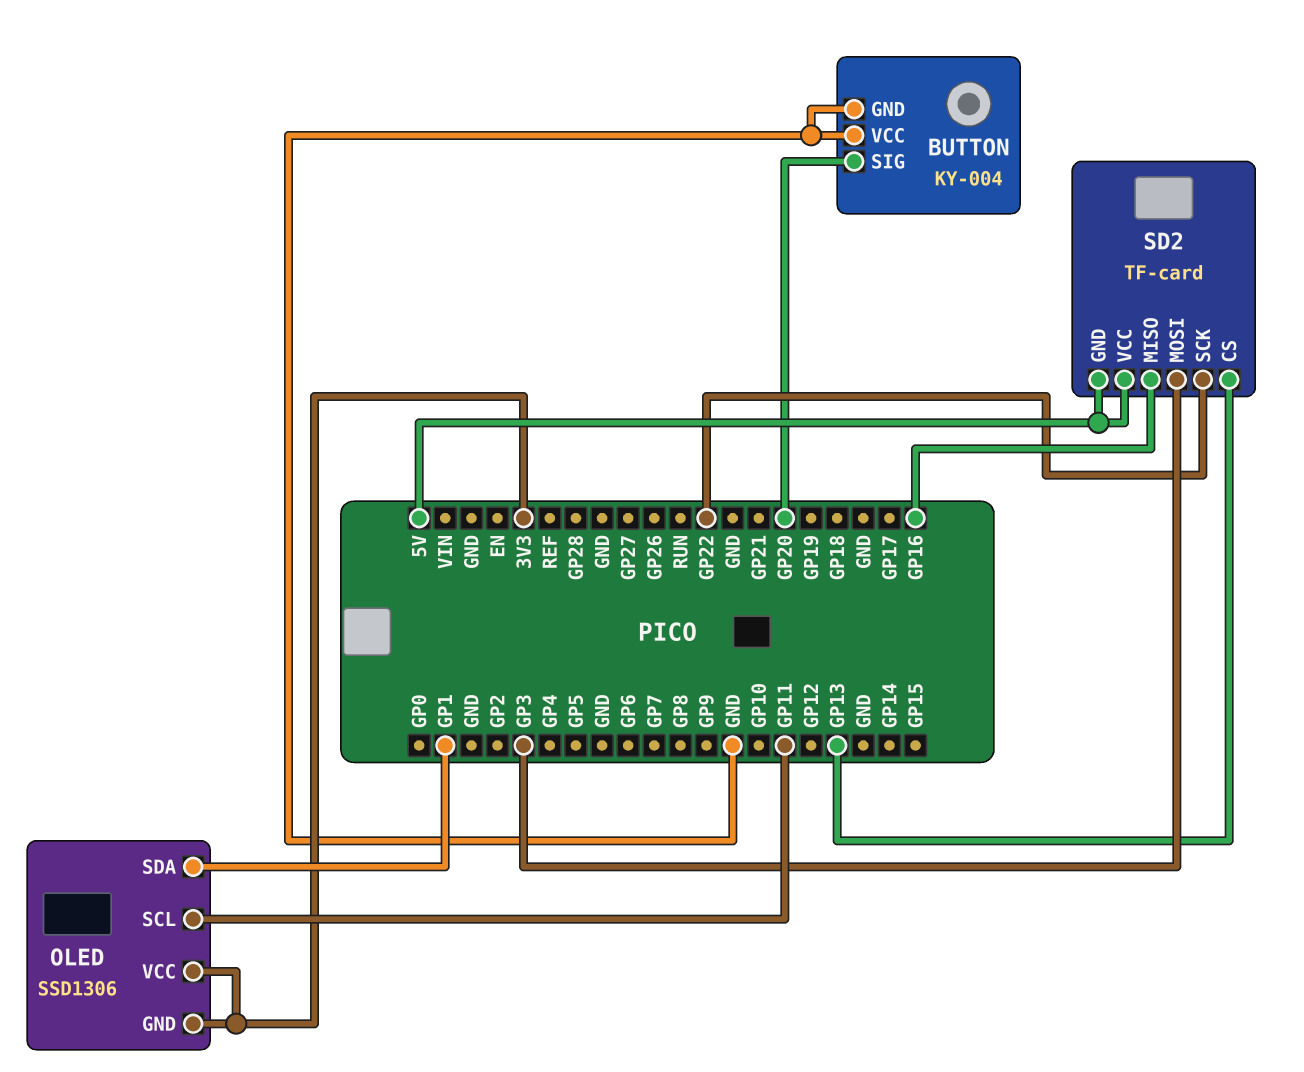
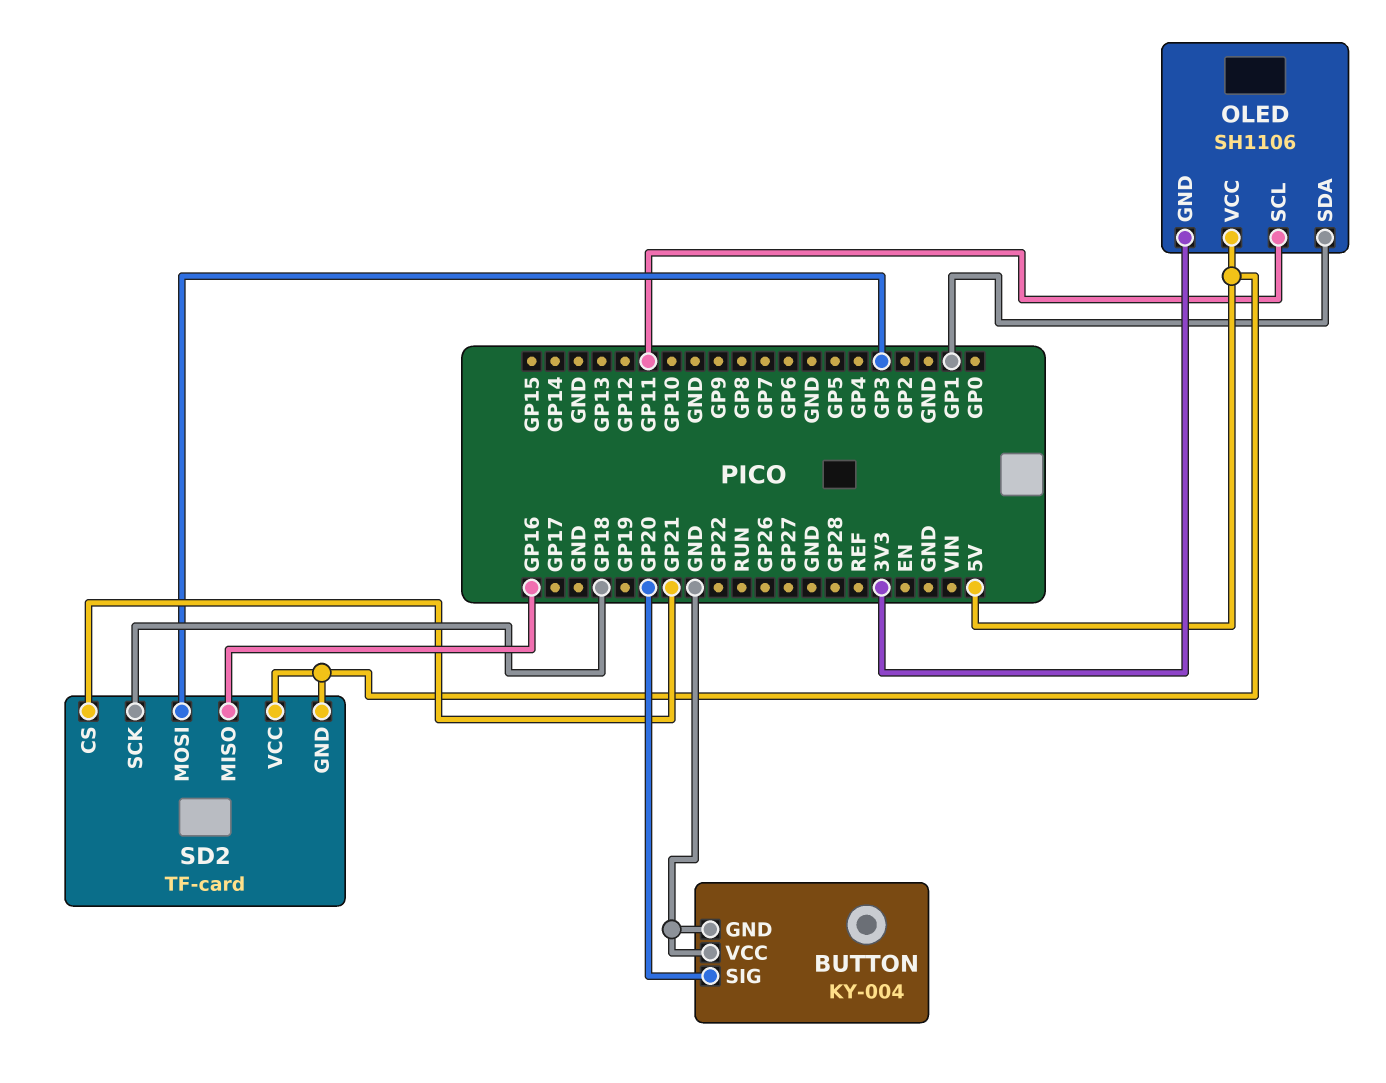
OLED: SSD1306 -> SH1106
OLED pin VCC: 3V3 -> 5V
SD2 pin CS: GP13 -> GP21
SD2 pin SCK: GP22 -> GP18

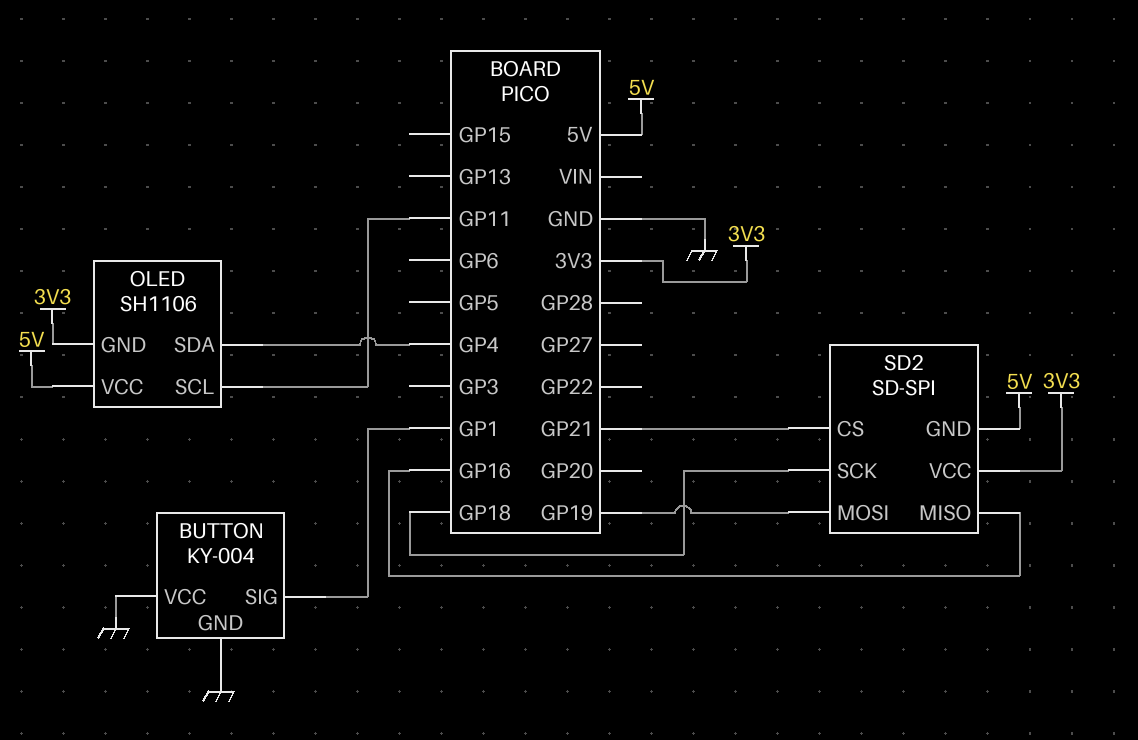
BUTTON pin SIG: GP20 -> GP1
OLED pin SDA: GP1 -> GP4
SD2: TF-card -> SD-SPI
SD2 pin MOSI: GP3 -> GP19
SD2 pin VCC: 5V -> 3V3

